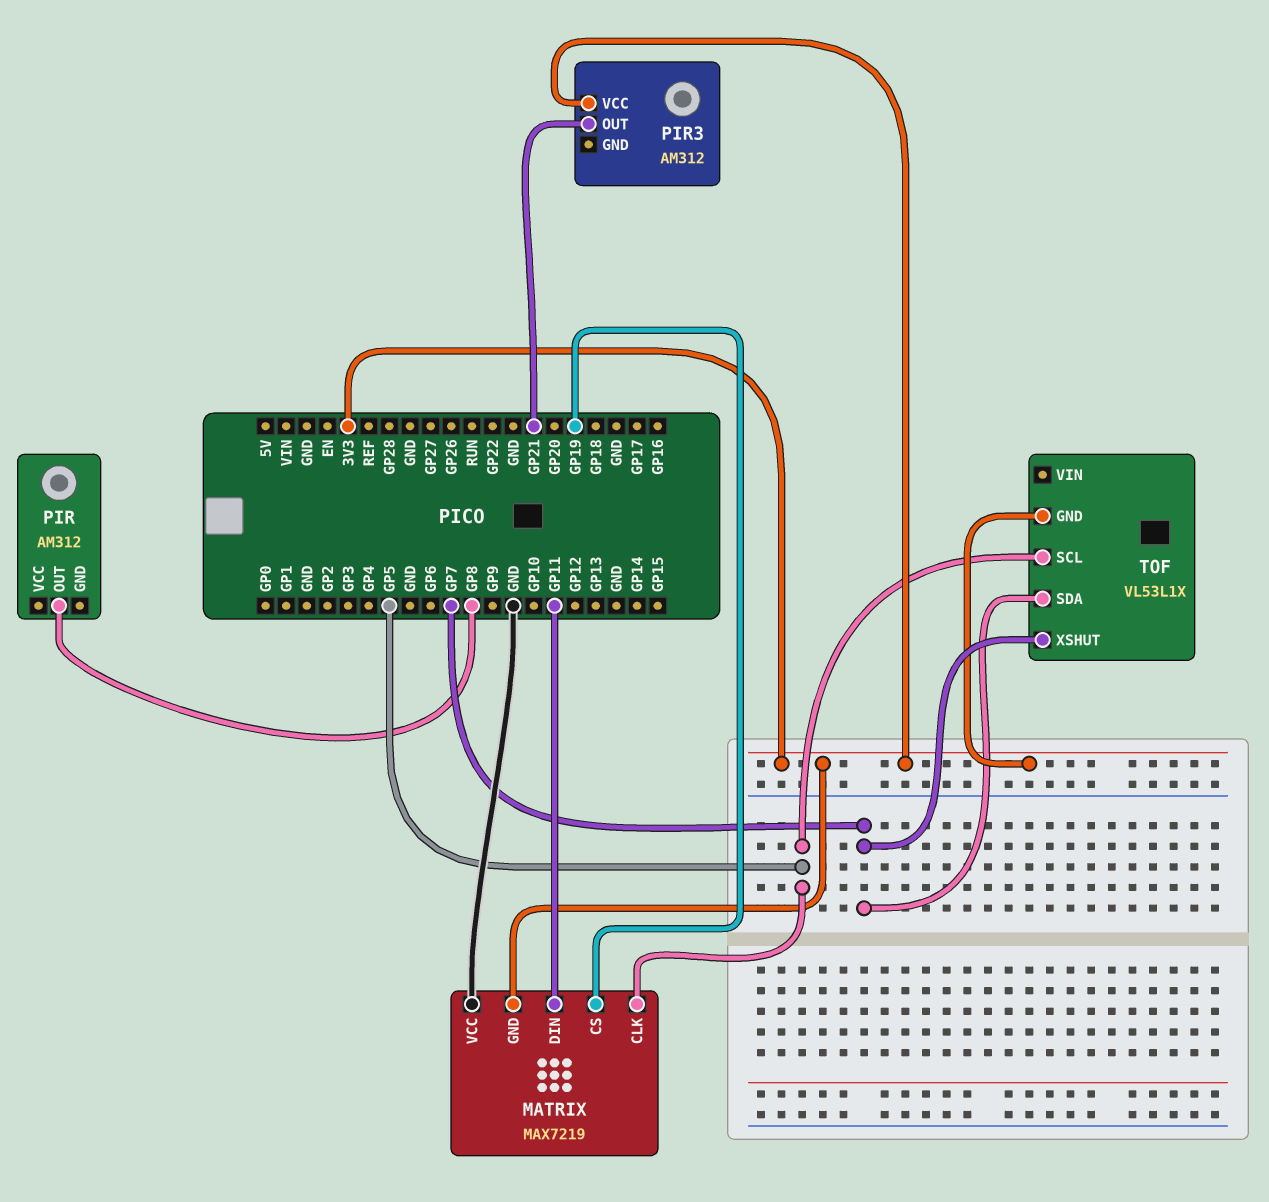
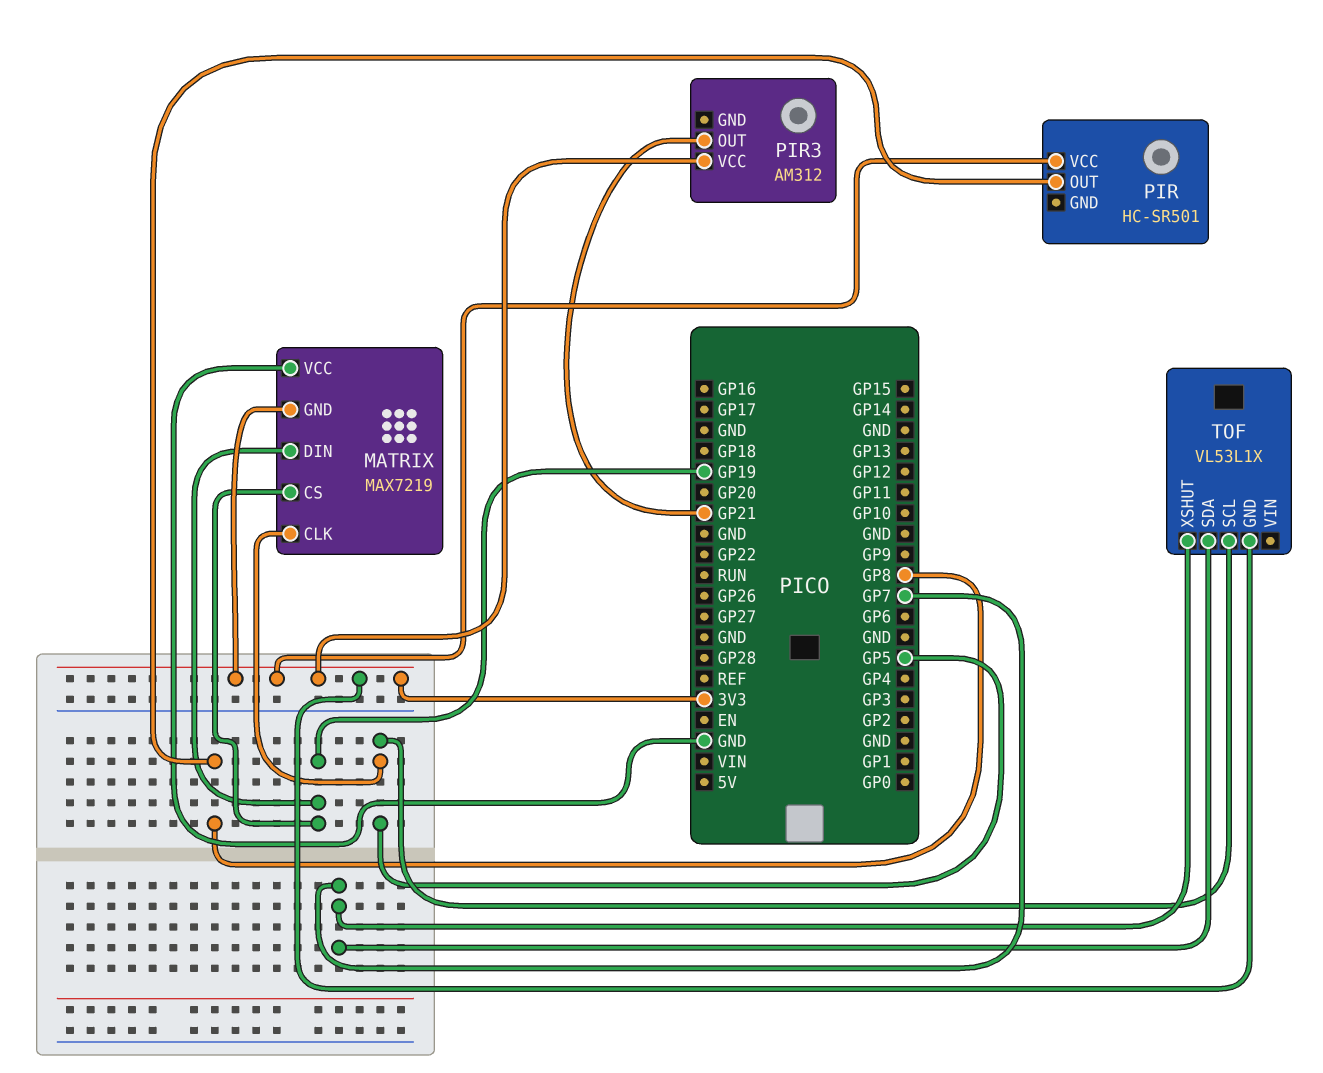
MATRIX pin DIN: GP11 -> GP19
PIR: AM312 -> HC-SR501
PIR pin VCC: none -> 3V3

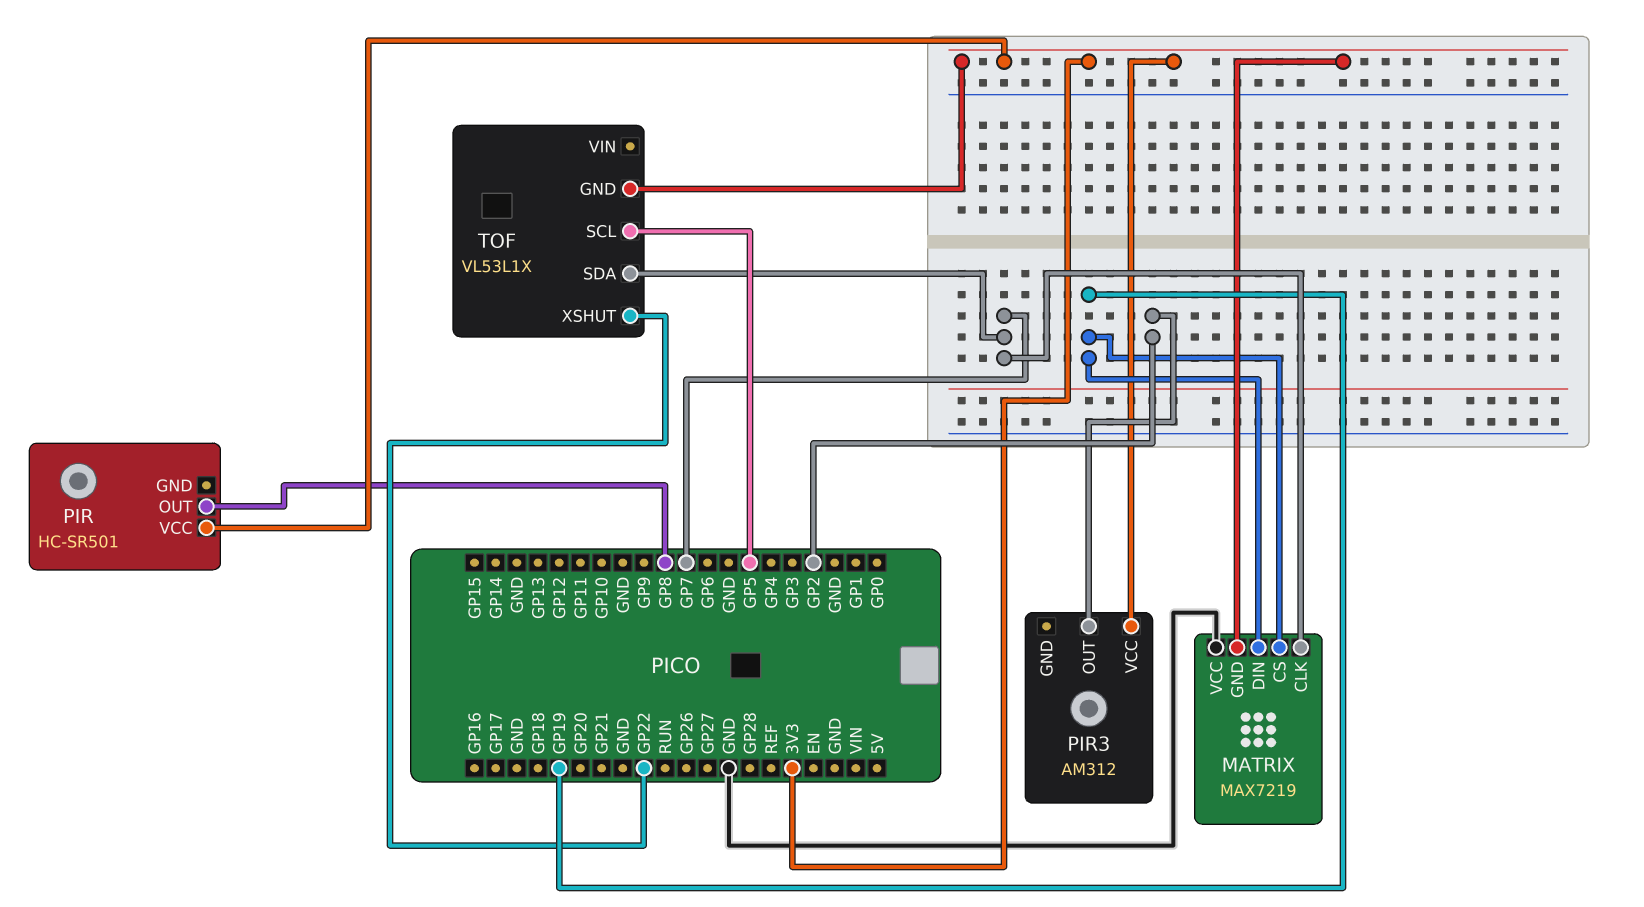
MATRIX pin CLK: GP5 -> GP7
PIR3 pin OUT: GP21 -> GP2
TOF pin XSHUT: GP7 -> GP22

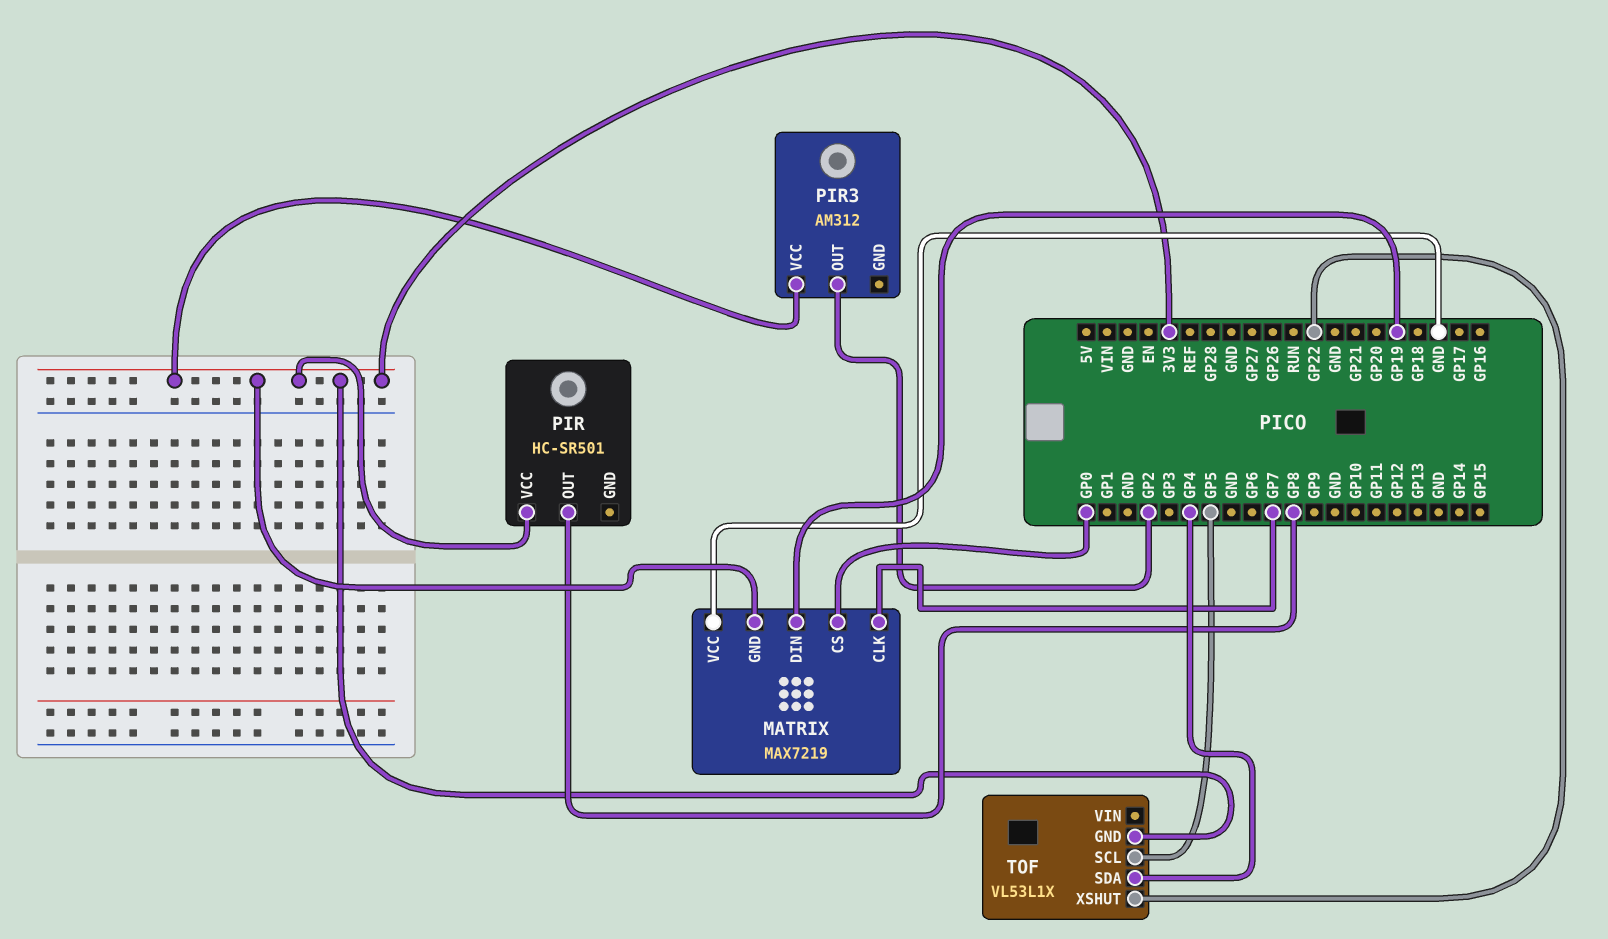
MATRIX pin CS: GP19 -> GP0
TOF pin SDA: GP7 -> GP4

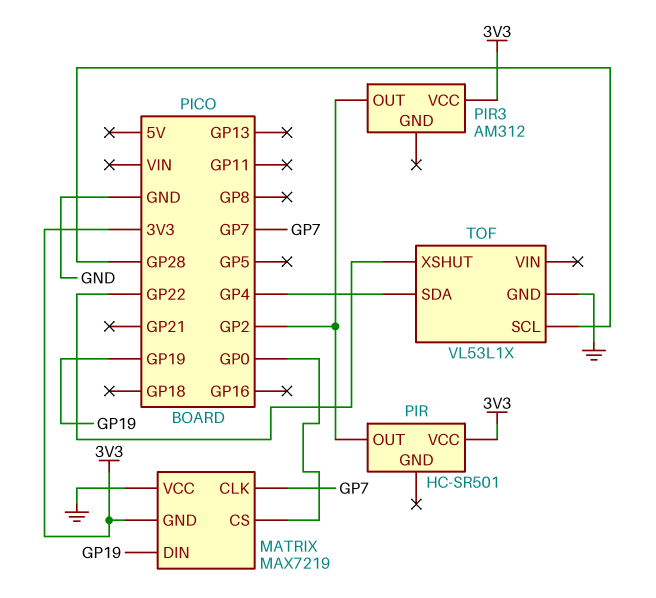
PIR pin OUT: GP8 -> GP2
TOF pin GND: 3V3 -> GND
TOF pin SCL: GP5 -> GP28

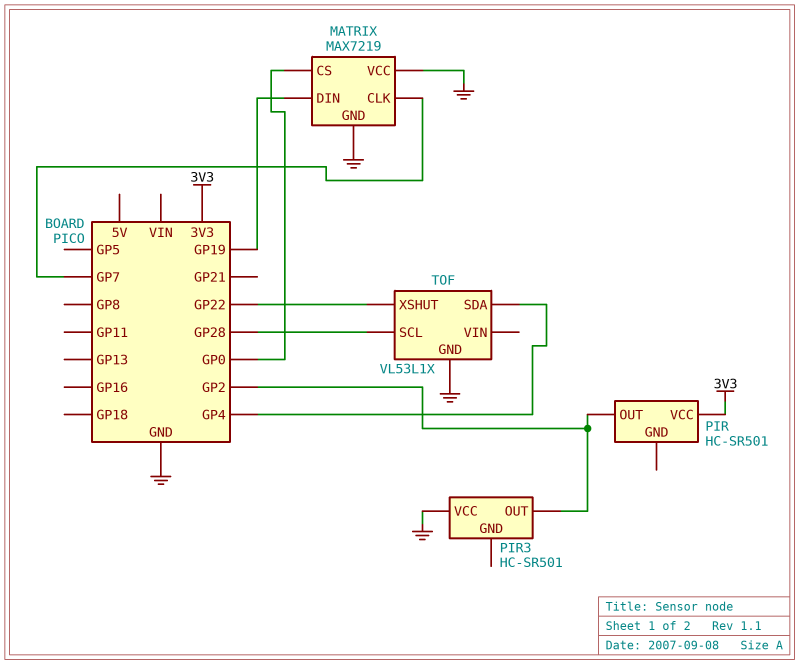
MATRIX pin GND: 3V3 -> GND
PIR3: AM312 -> HC-SR501
PIR3 pin VCC: 3V3 -> GND

